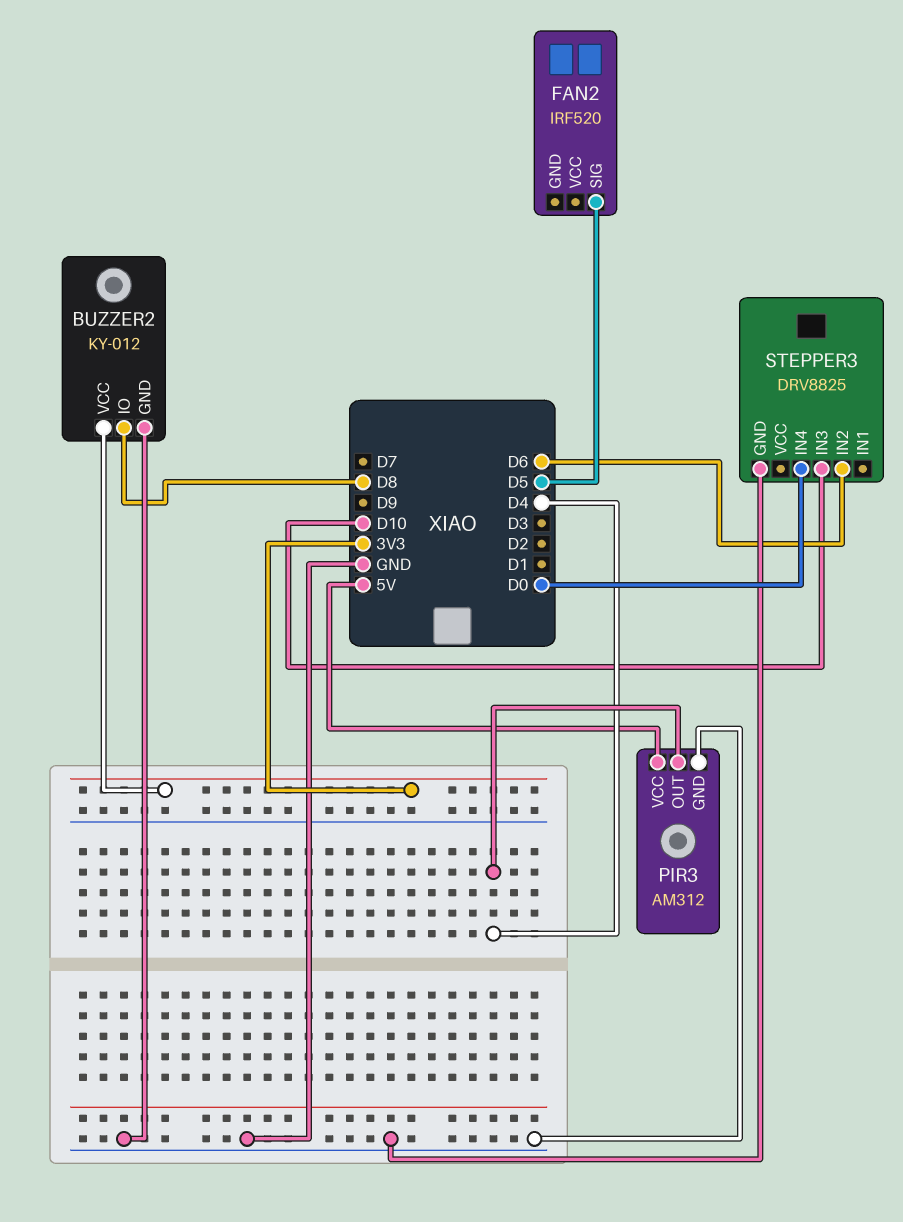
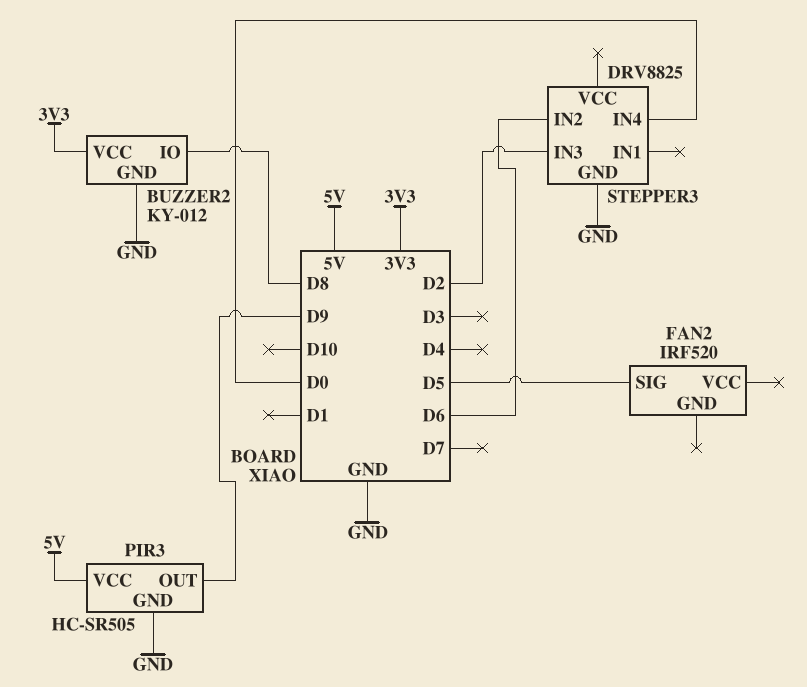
PIR3: AM312 -> HC-SR505
PIR3 pin OUT: D4 -> D9
STEPPER3 pin IN3: D10 -> D2

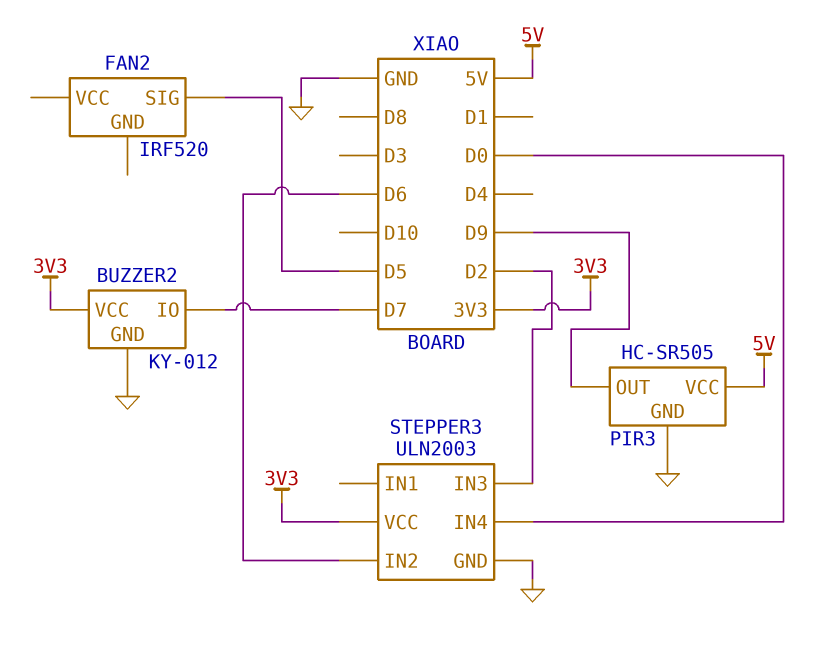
BUZZER2 pin IO: D8 -> D7
STEPPER3: DRV8825 -> ULN2003
STEPPER3 pin VCC: none -> 3V3

